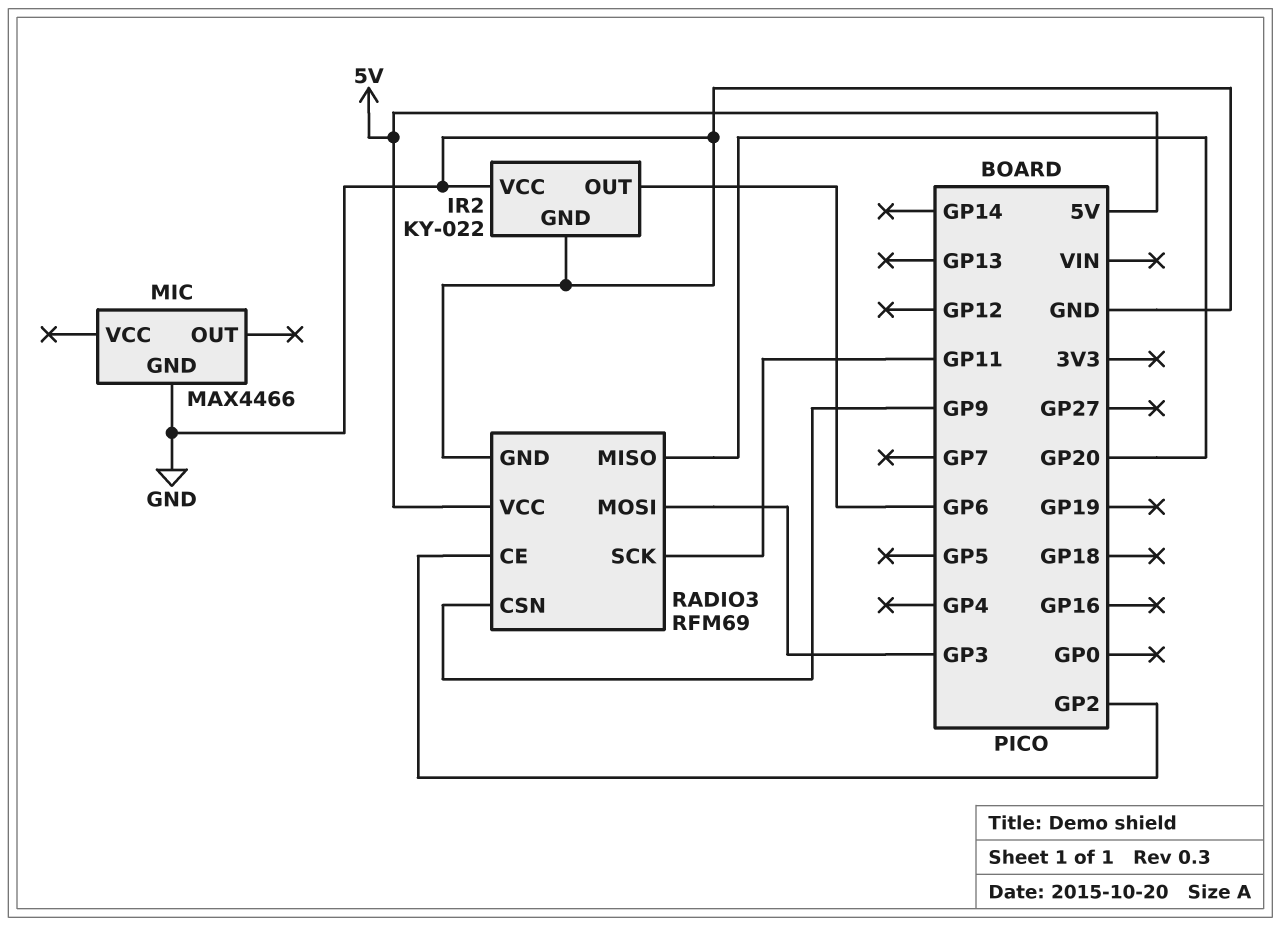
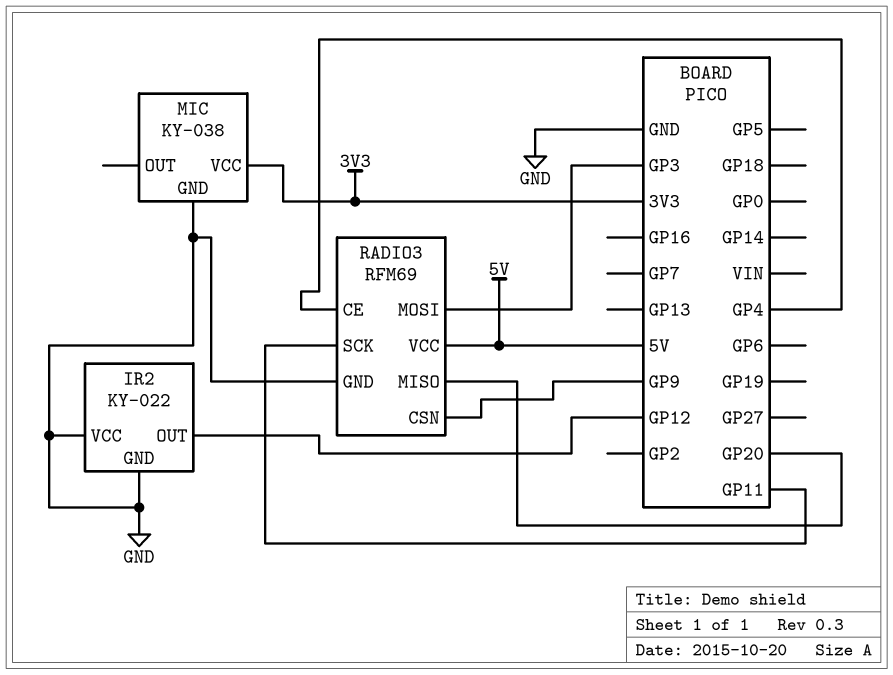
IR2 pin OUT: GP6 -> GP12
MIC: MAX4466 -> KY-038
MIC pin VCC: none -> 3V3
RADIO3 pin CE: GP2 -> GP4

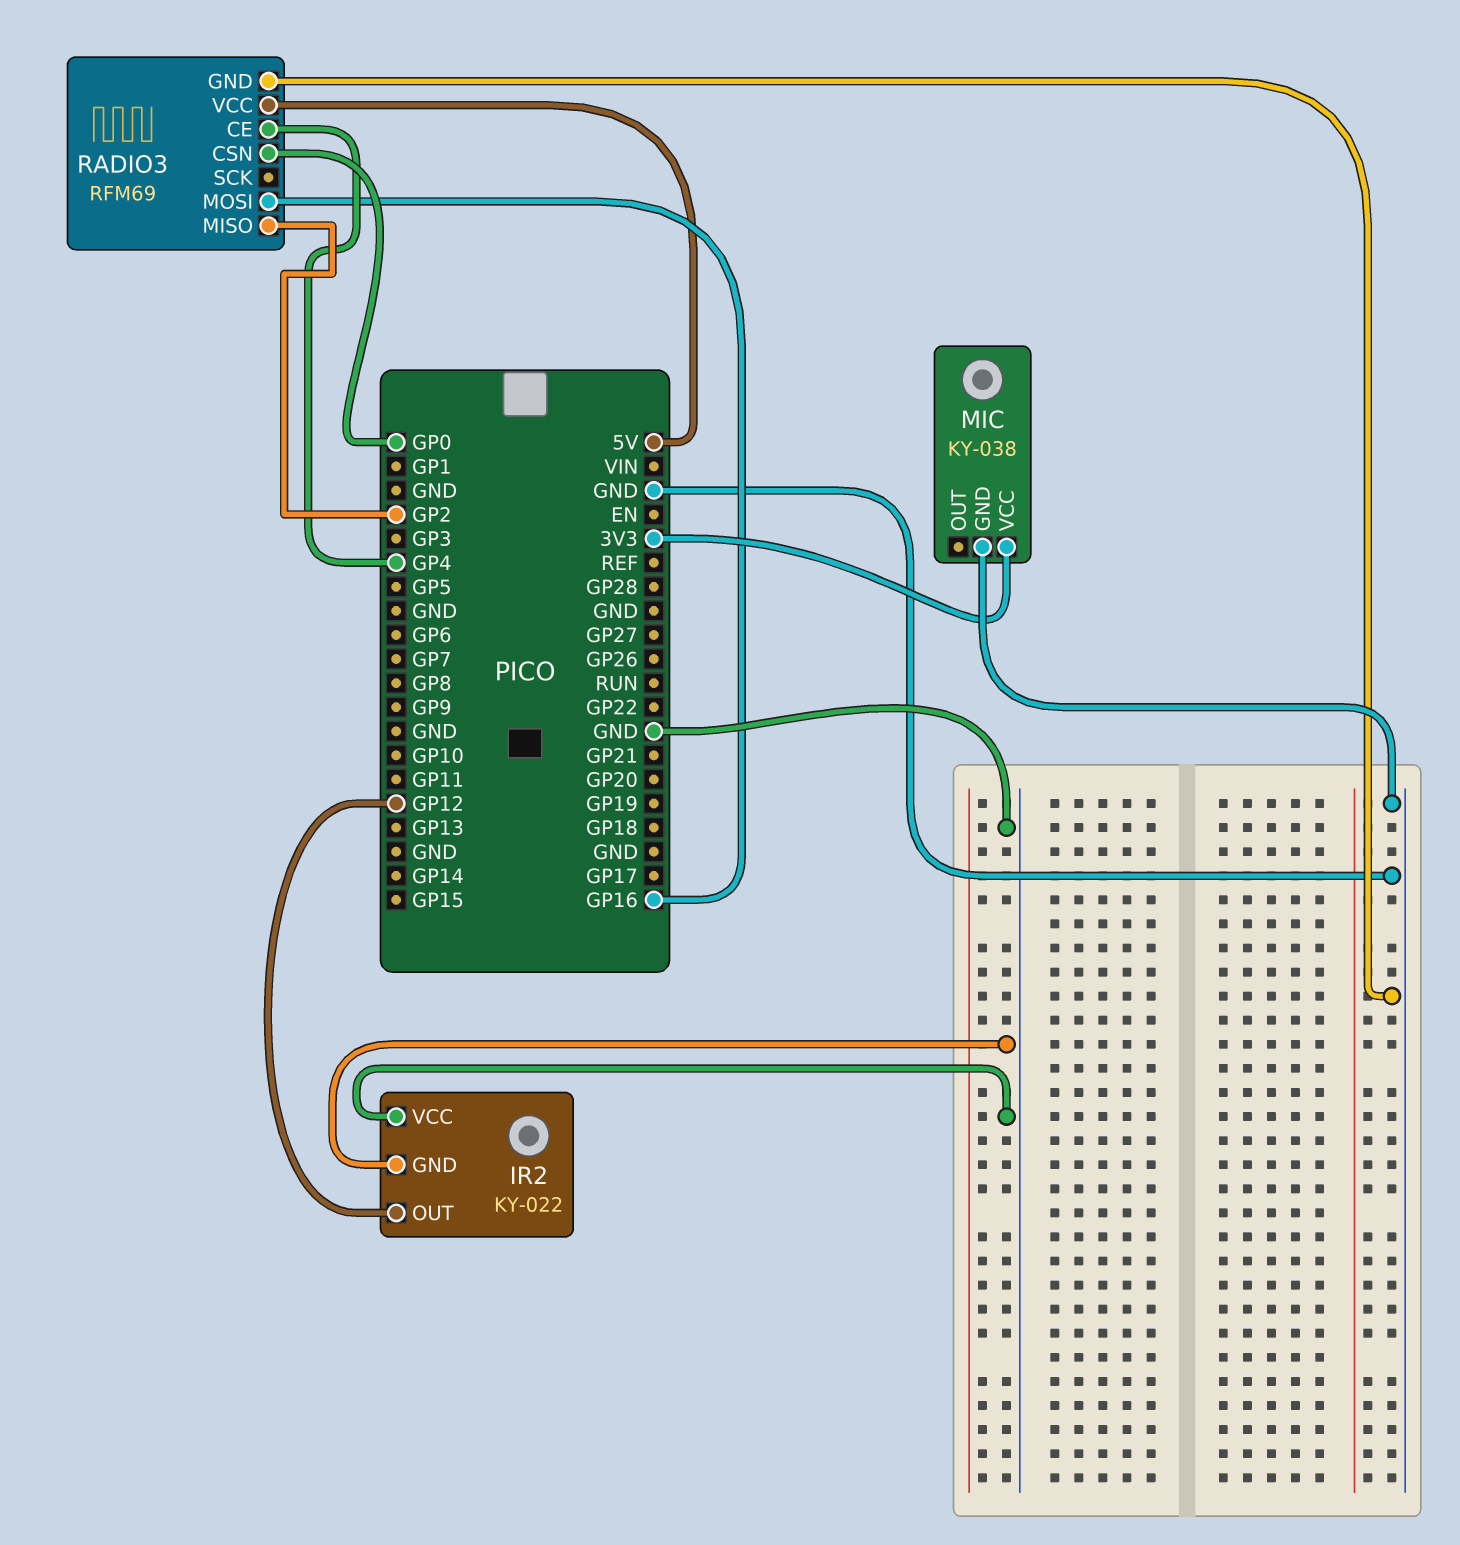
RADIO3 pin CSN: GP9 -> GP0
RADIO3 pin MISO: GP20 -> GP2
RADIO3 pin MOSI: GP3 -> GP16
RADIO3 pin SCK: GP11 -> none

